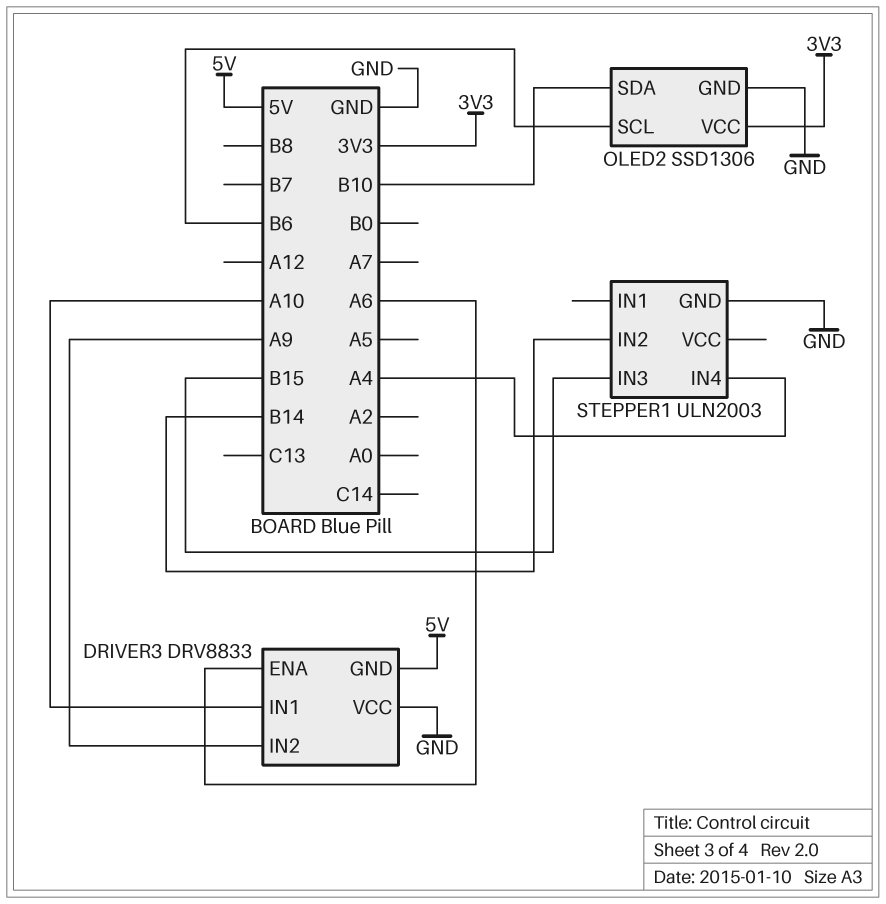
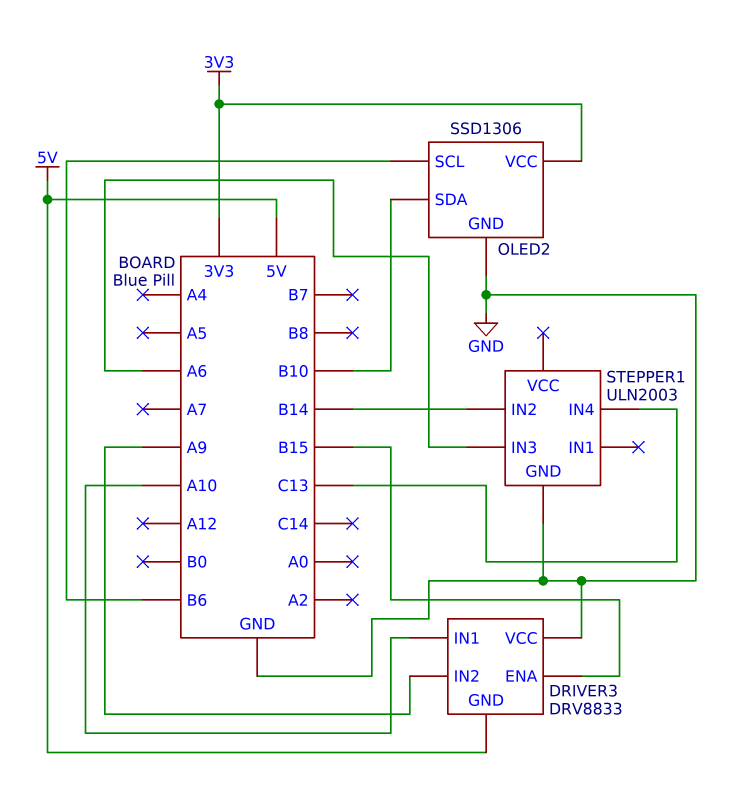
DRIVER3 pin ENA: A6 -> B15
STEPPER1 pin IN3: B15 -> A6
STEPPER1 pin IN4: A4 -> C13

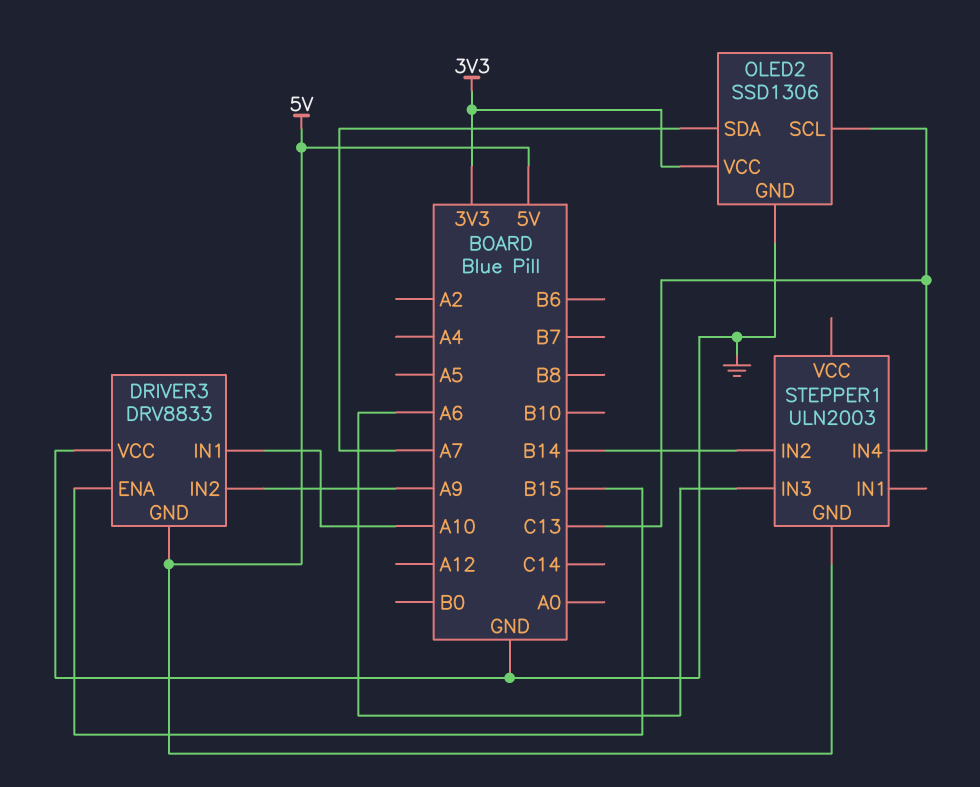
OLED2 pin SCL: B6 -> C13
OLED2 pin SDA: B10 -> A7
STEPPER1 pin GND: GND -> 5V

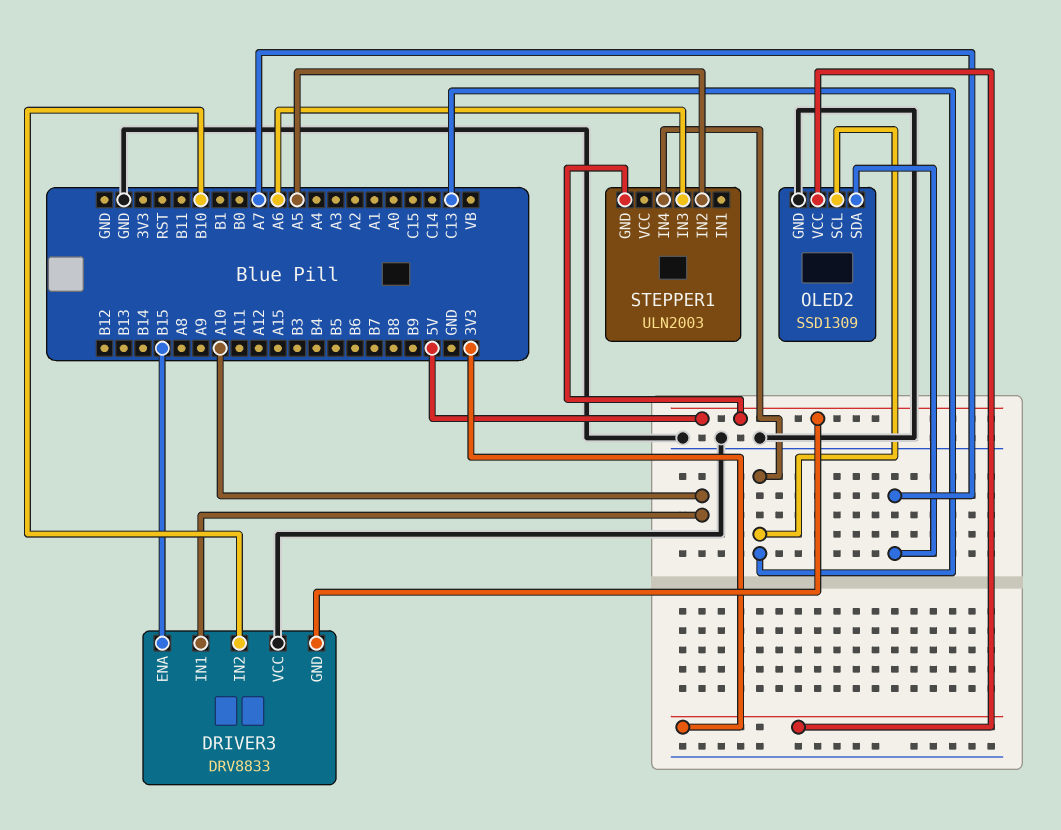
DRIVER3 pin IN2: A9 -> B10
OLED2: SSD1306 -> SSD1309
STEPPER1 pin IN2: B14 -> A5

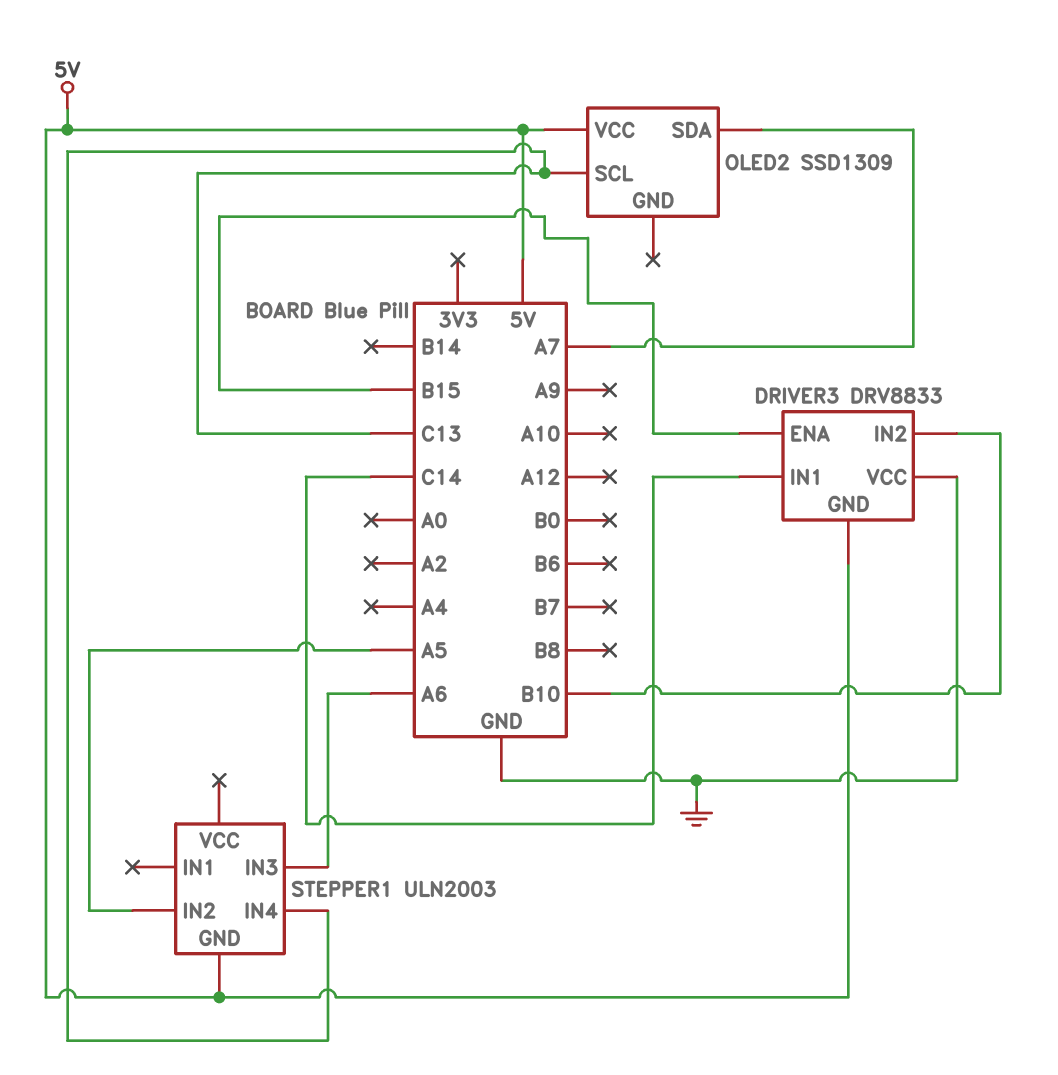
DRIVER3 pin IN1: A10 -> C14
OLED2 pin GND: GND -> none
OLED2 pin VCC: 3V3 -> 5V

